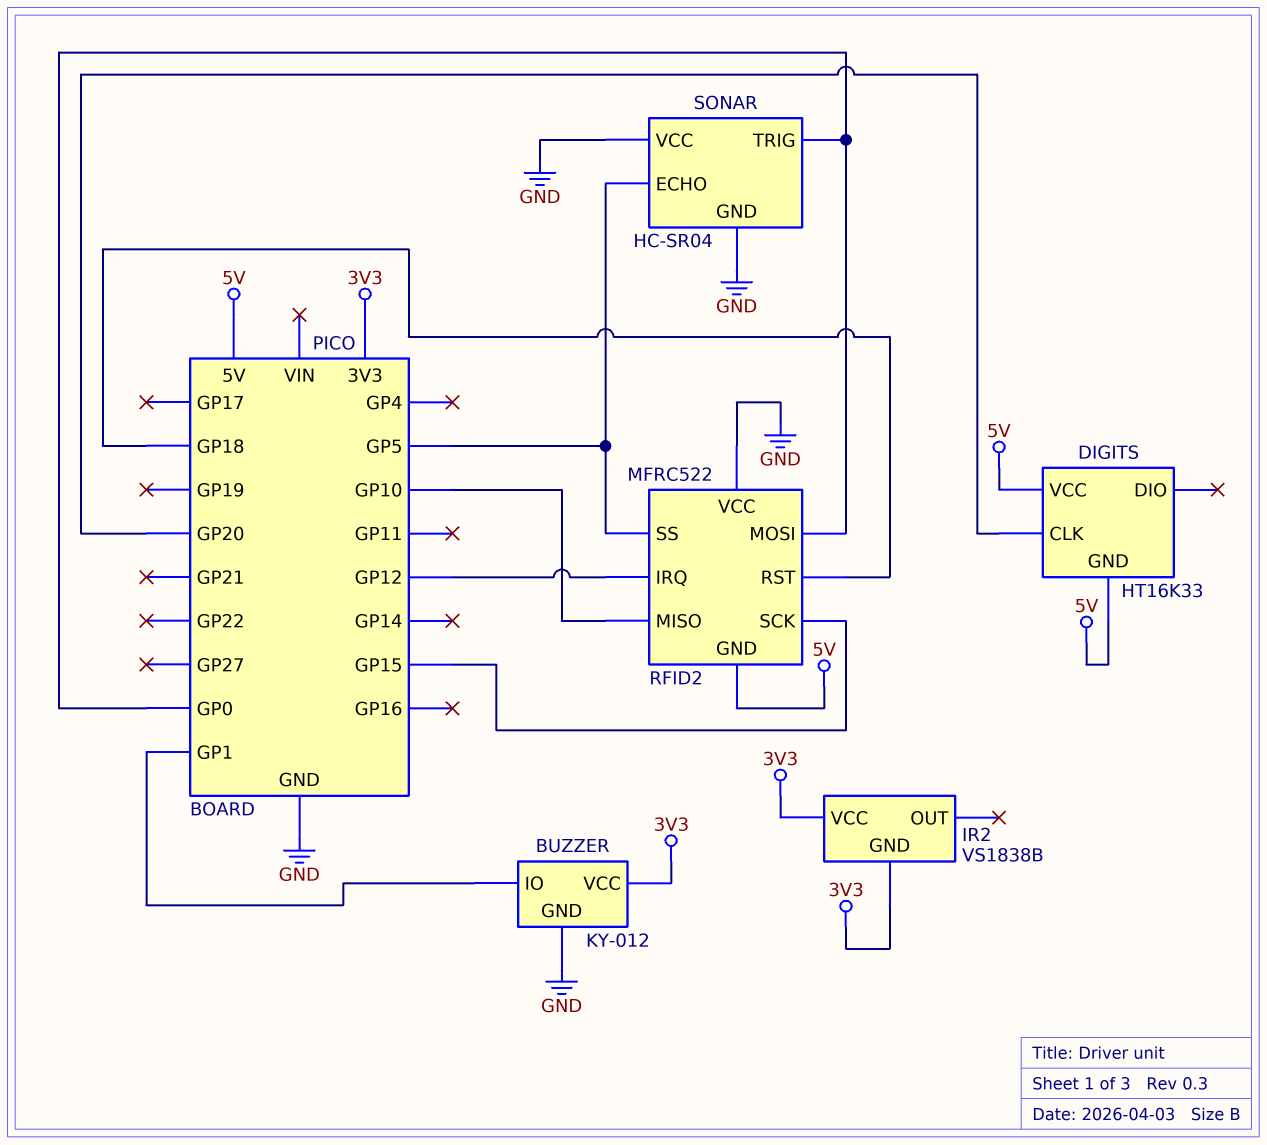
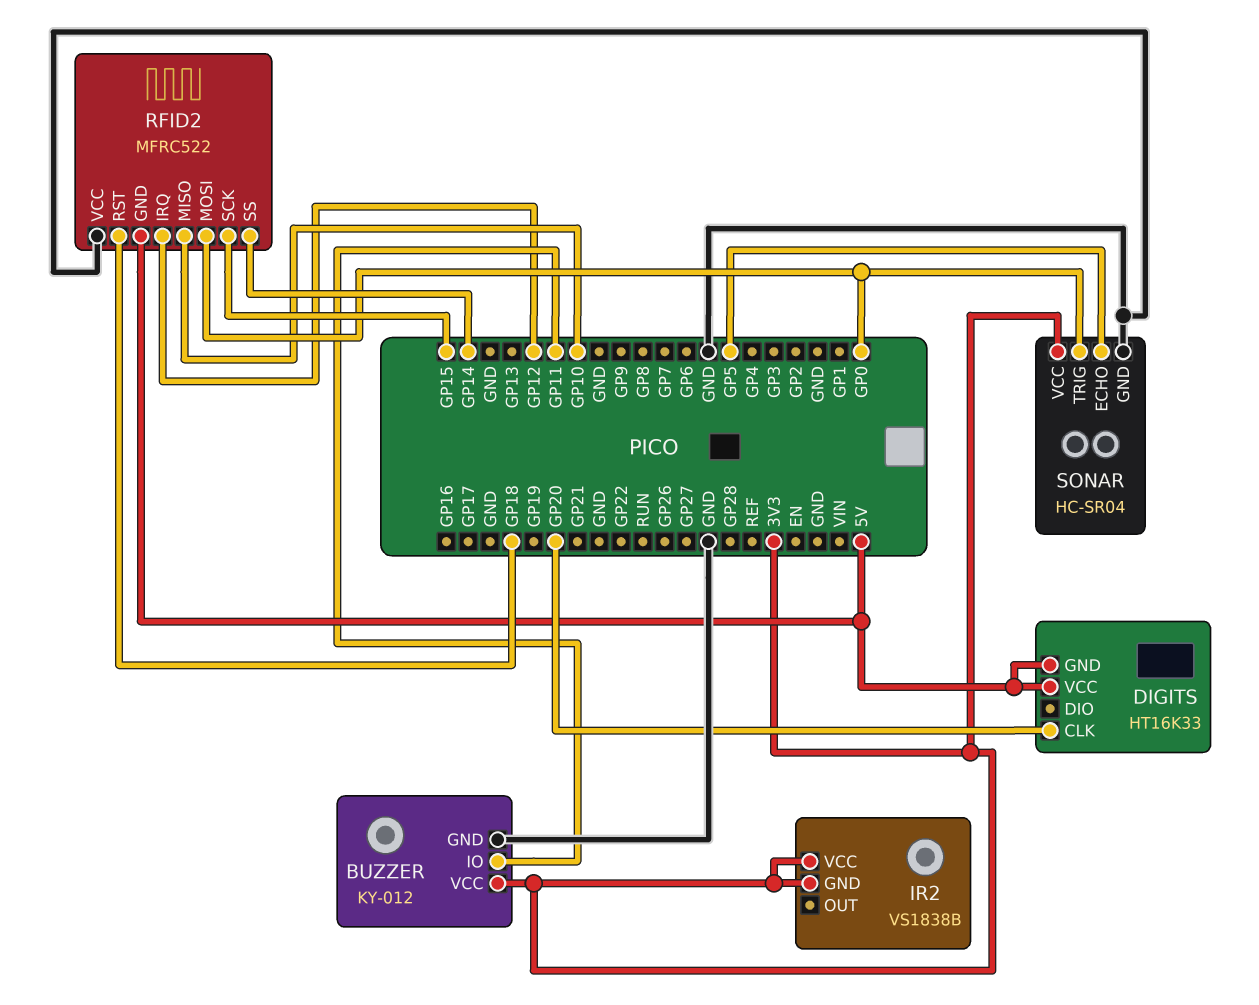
BUZZER pin IO: GP1 -> GP11
RFID2 pin SS: GP5 -> GP14
SONAR pin VCC: GND -> 3V3

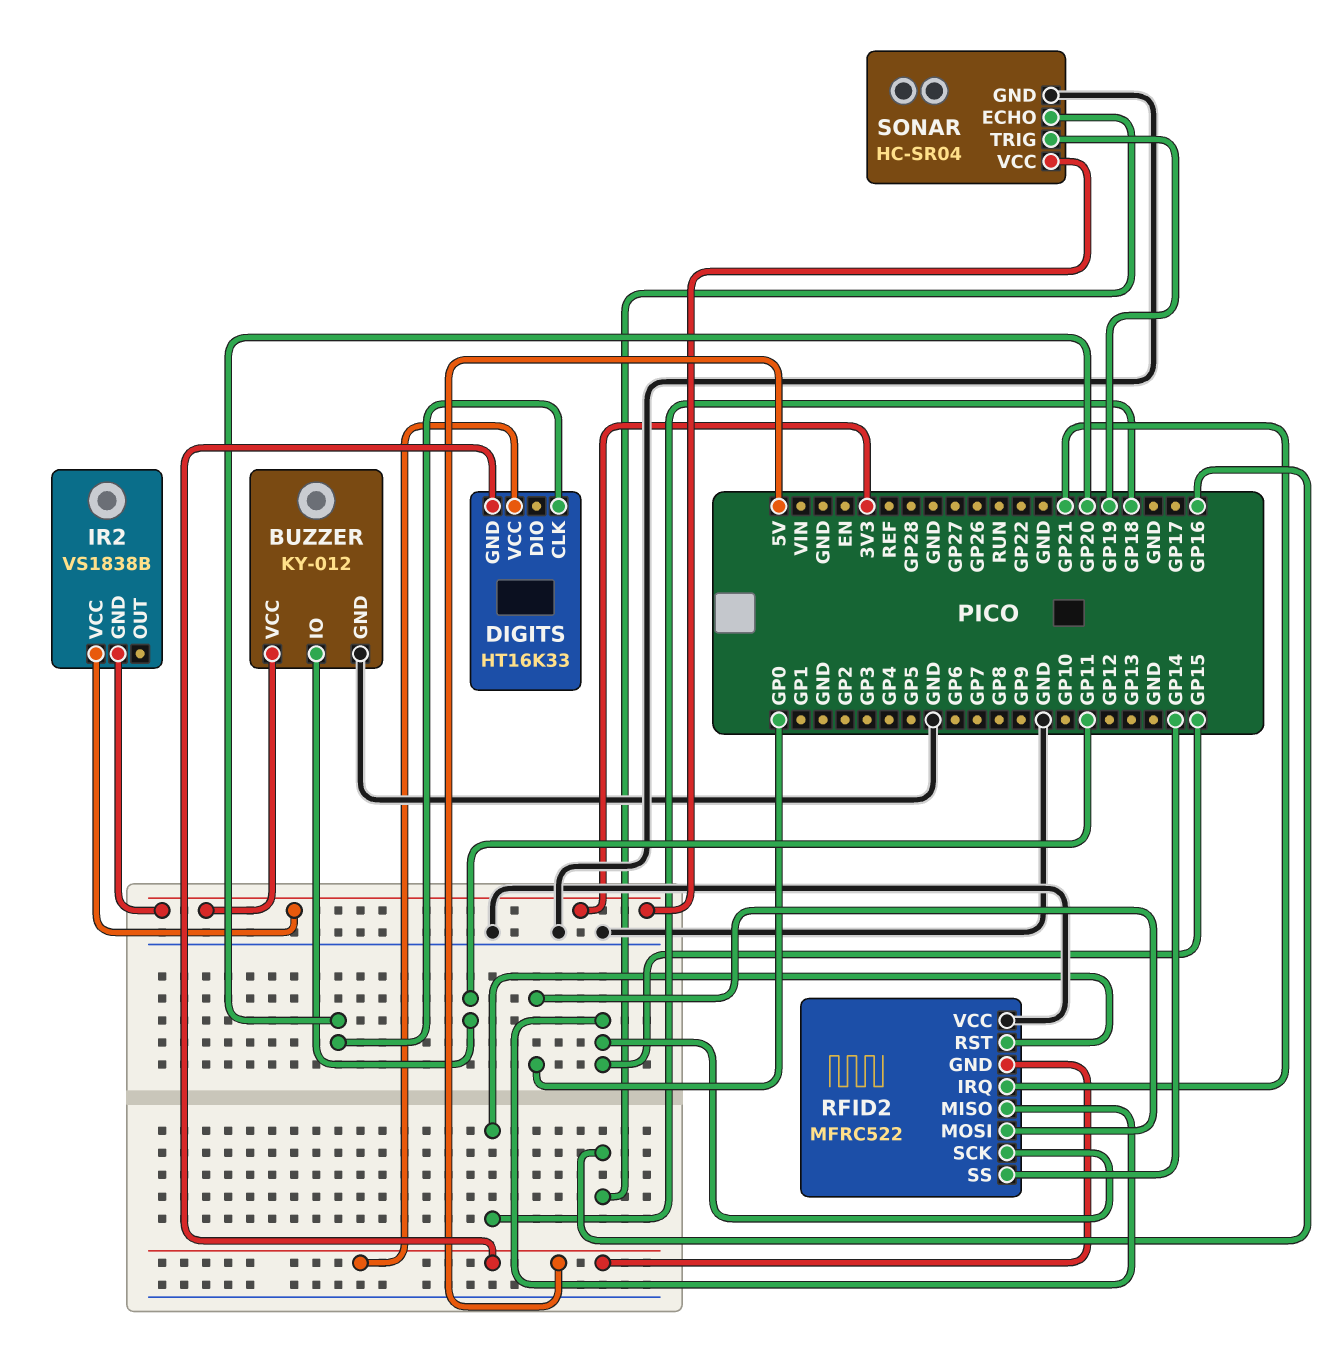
RFID2 pin IRQ: GP12 -> GP21
RFID2 pin MISO: GP10 -> GP15
SONAR pin ECHO: GP5 -> GP16
SONAR pin TRIG: GP0 -> GP19

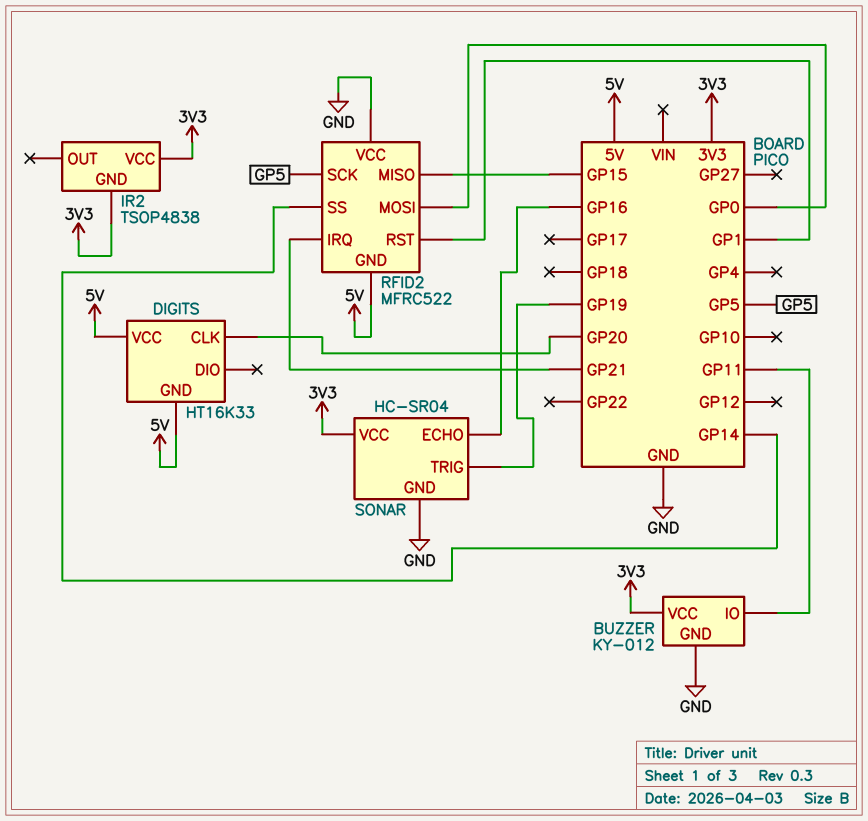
IR2: VS1838B -> TSOP4838
RFID2 pin RST: GP18 -> GP1
RFID2 pin SCK: GP15 -> GP5

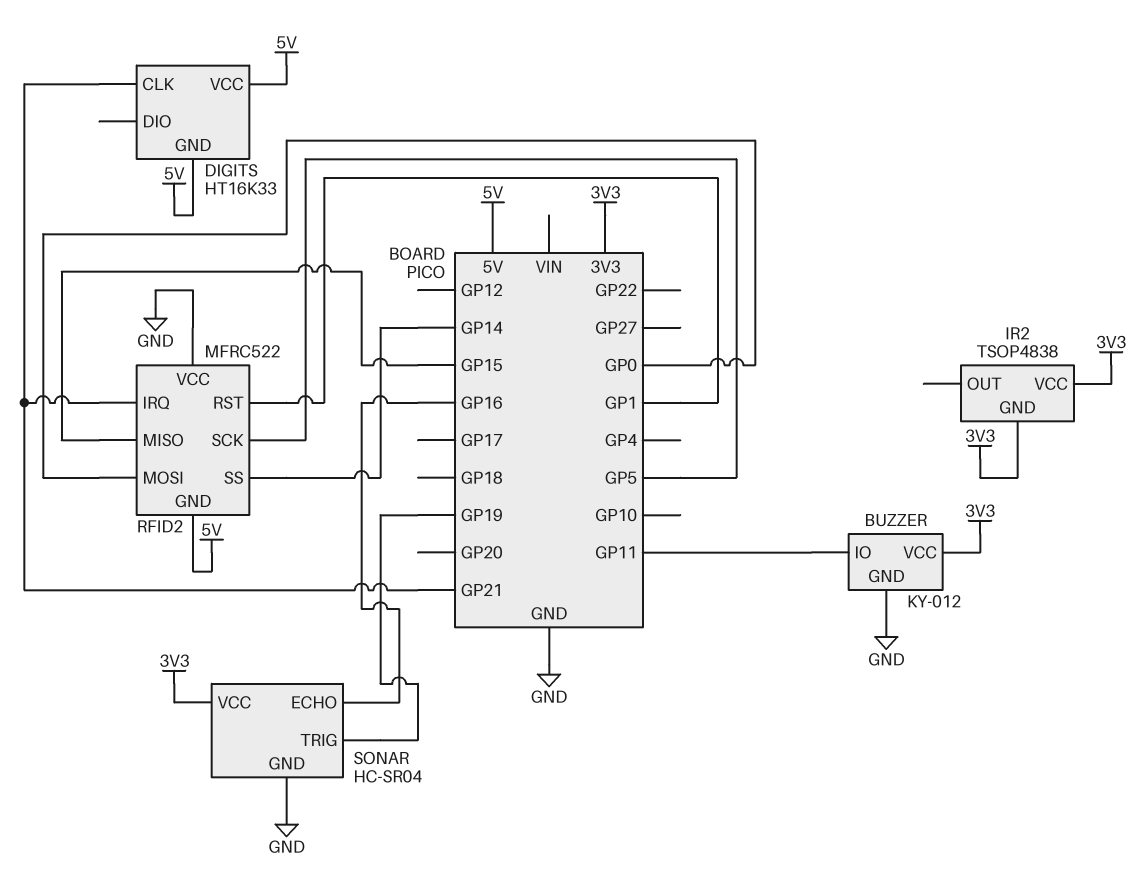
DIGITS pin CLK: GP20 -> GP21

